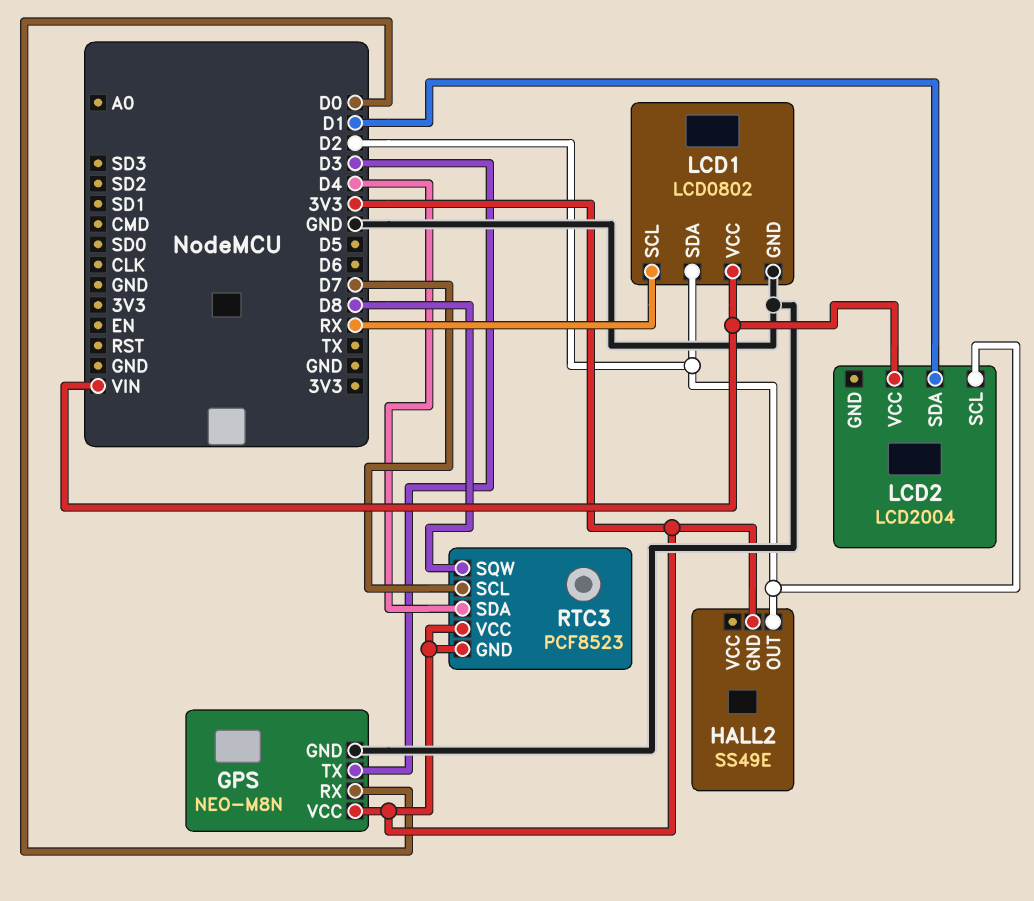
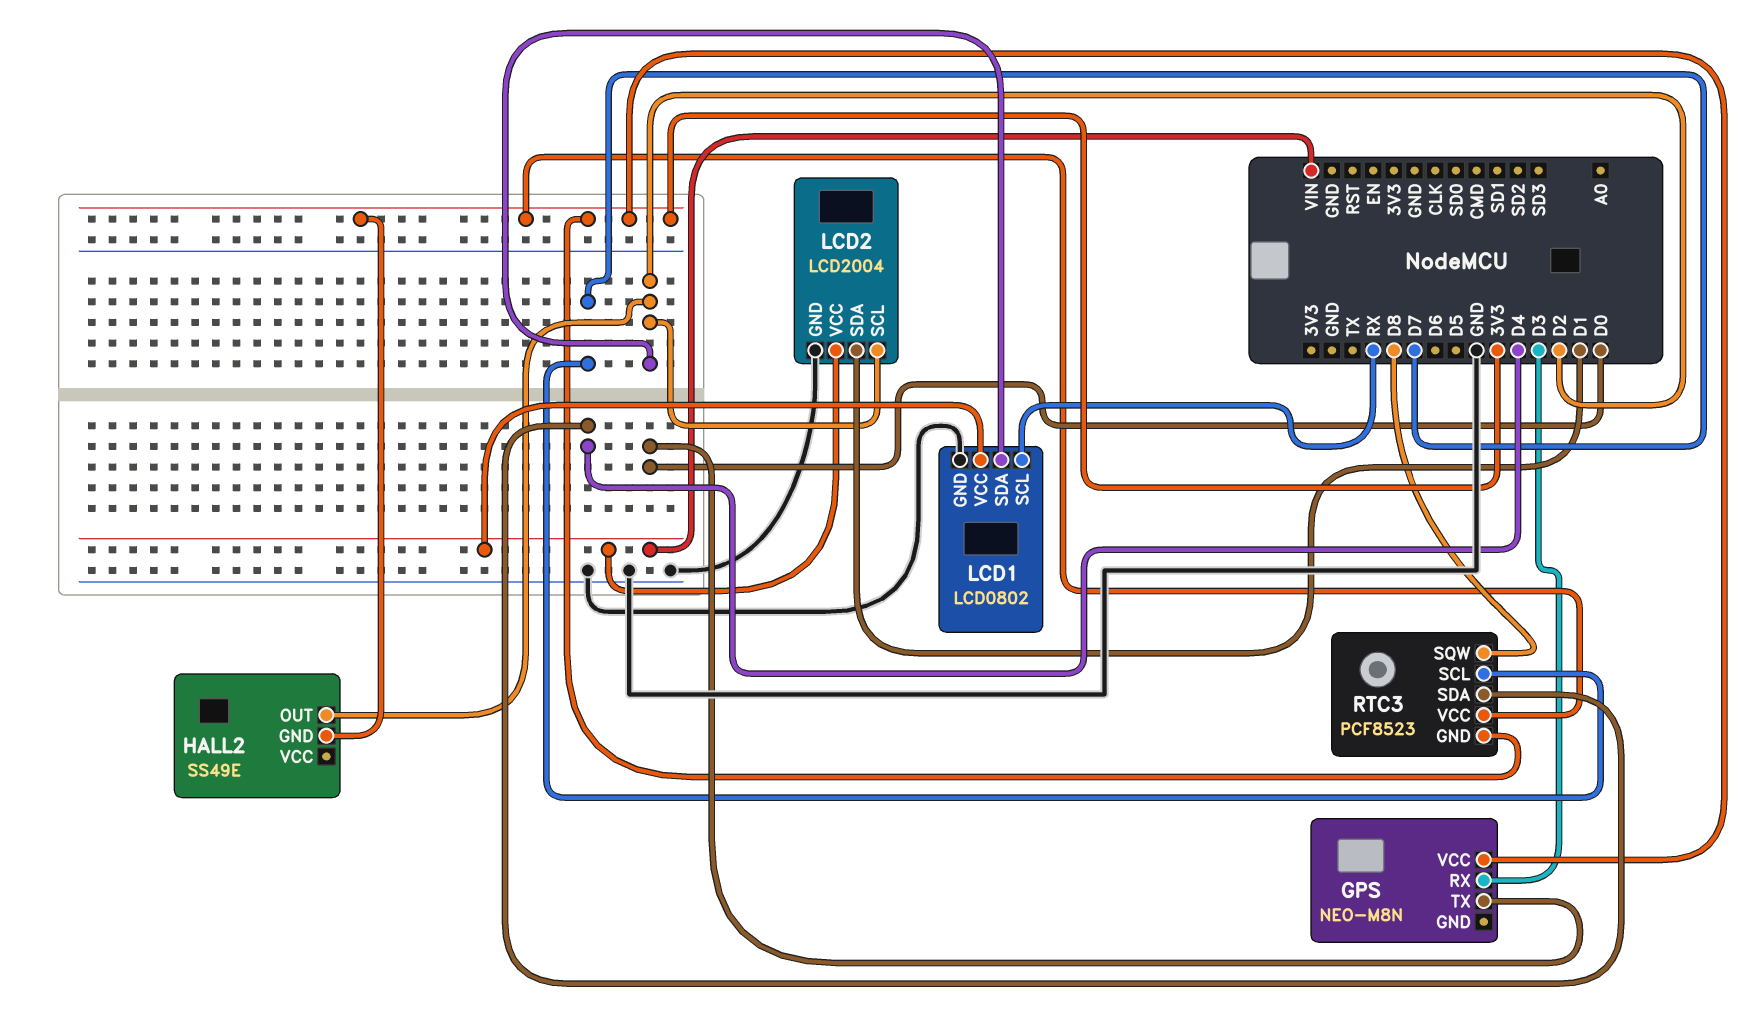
GPS pin GND: GND -> none
GPS pin RX: D0 -> D3
GPS pin TX: D3 -> D0
LCD2 pin GND: none -> GND

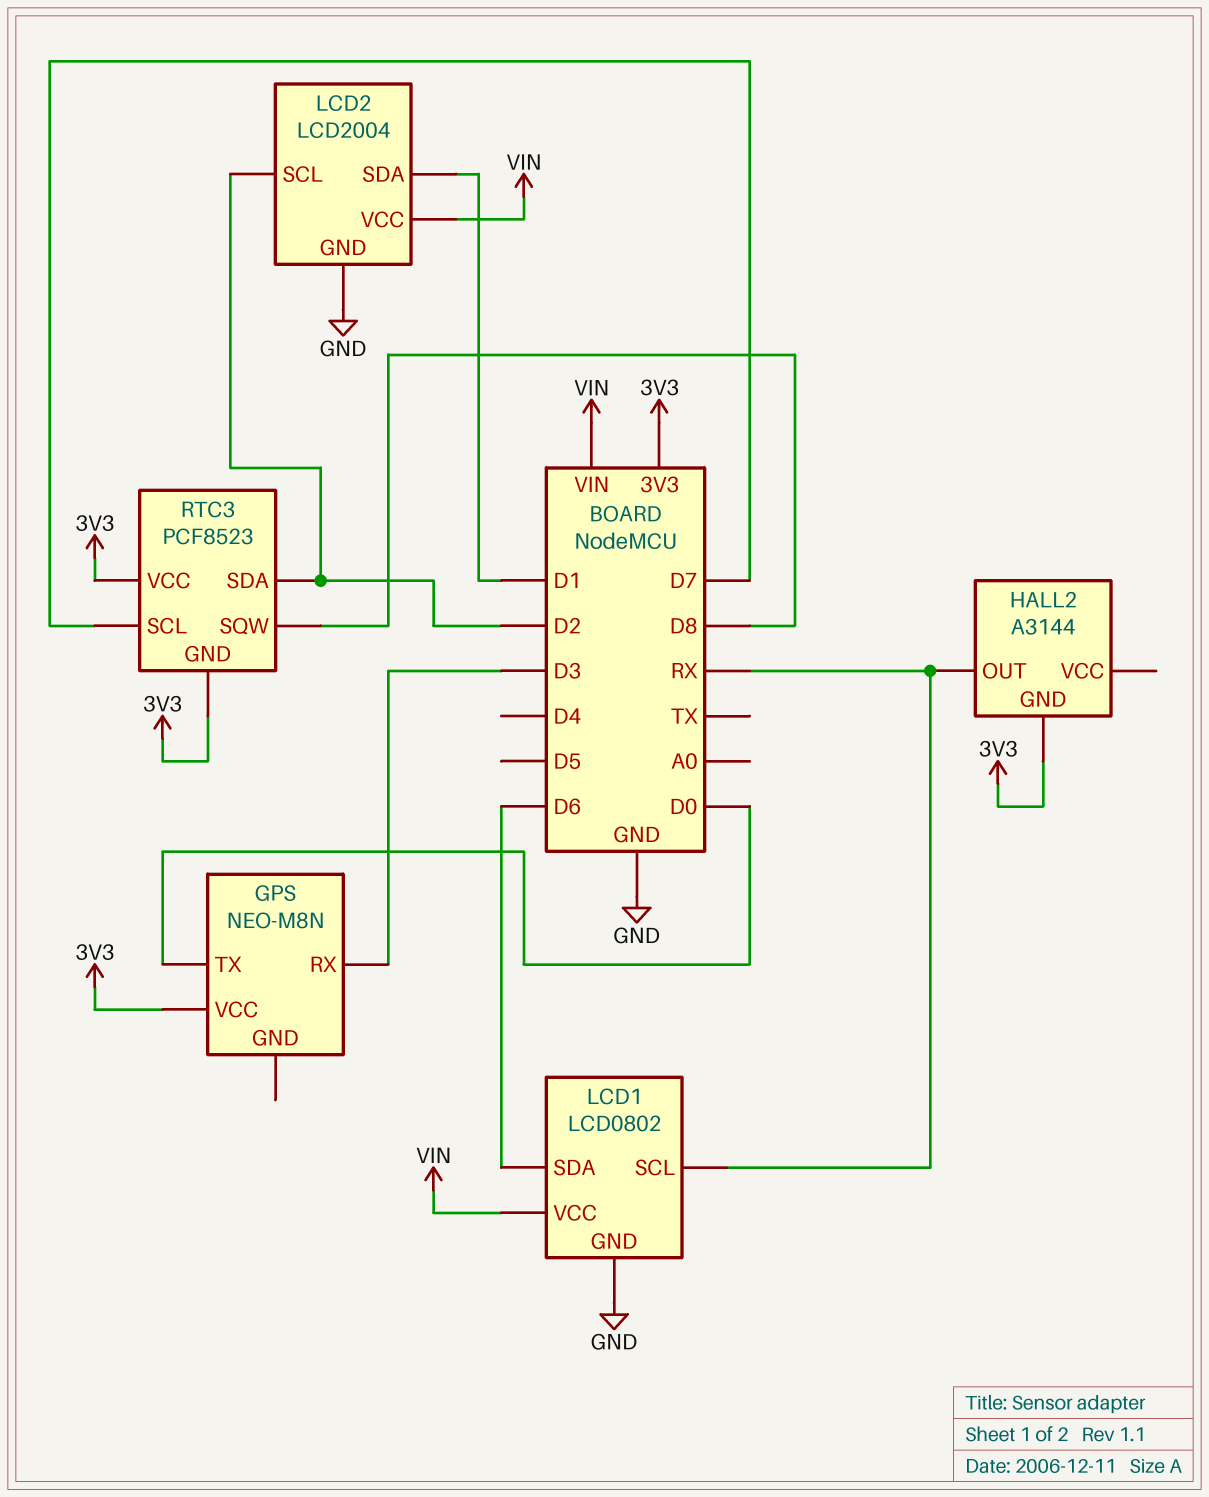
HALL2: SS49E -> A3144
HALL2 pin OUT: D2 -> RX
LCD1 pin SDA: D2 -> D6
RTC3 pin SDA: D4 -> D2

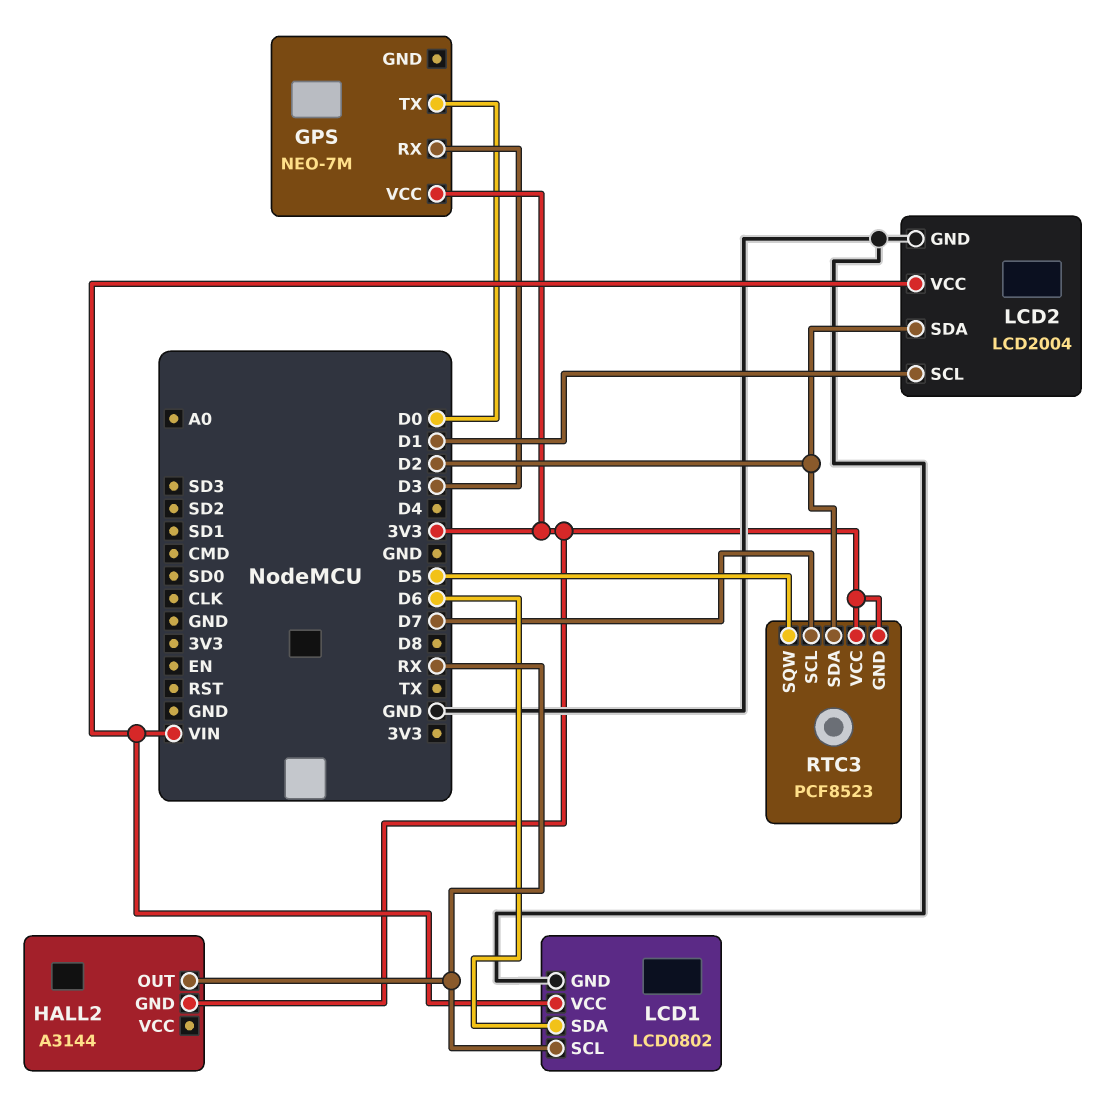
GPS: NEO-M8N -> NEO-7M
LCD2 pin SCL: D2 -> D1
LCD2 pin SDA: D1 -> D2
RTC3 pin SQW: D8 -> D5

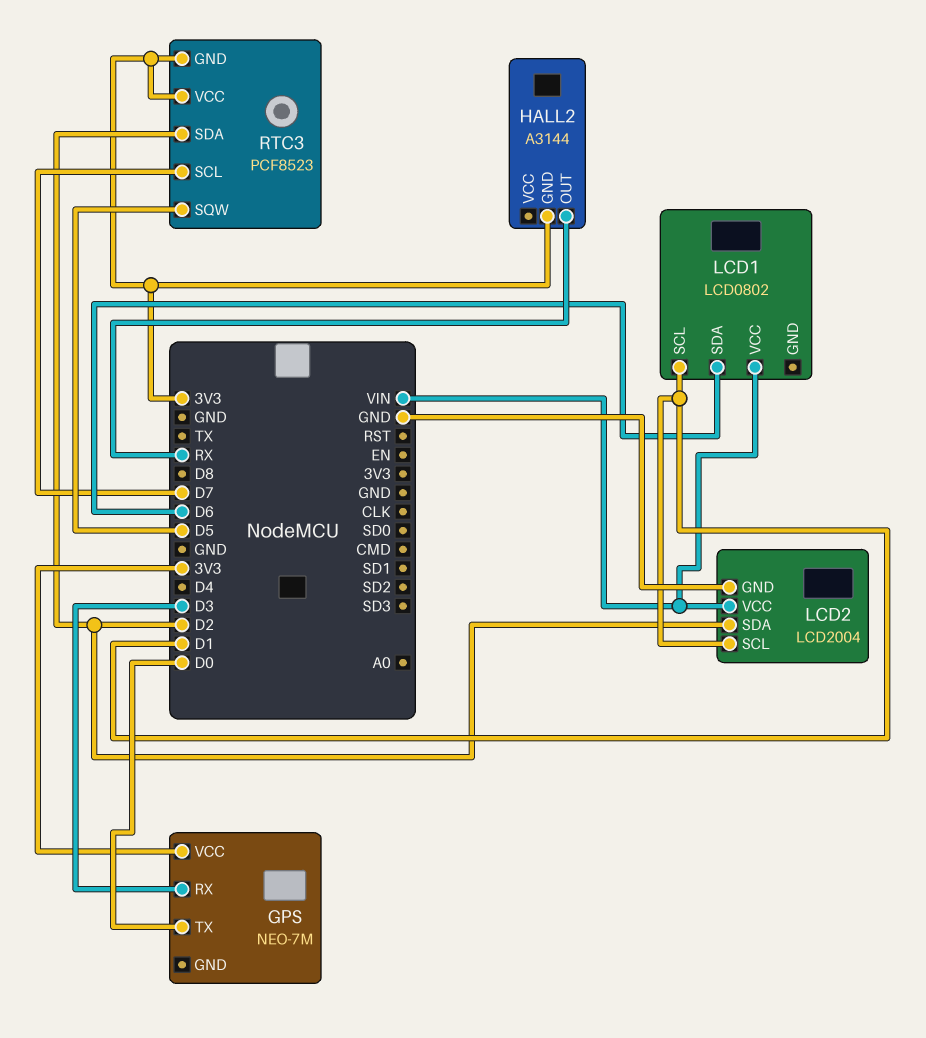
LCD1 pin GND: GND -> none
LCD1 pin SCL: RX -> D1

